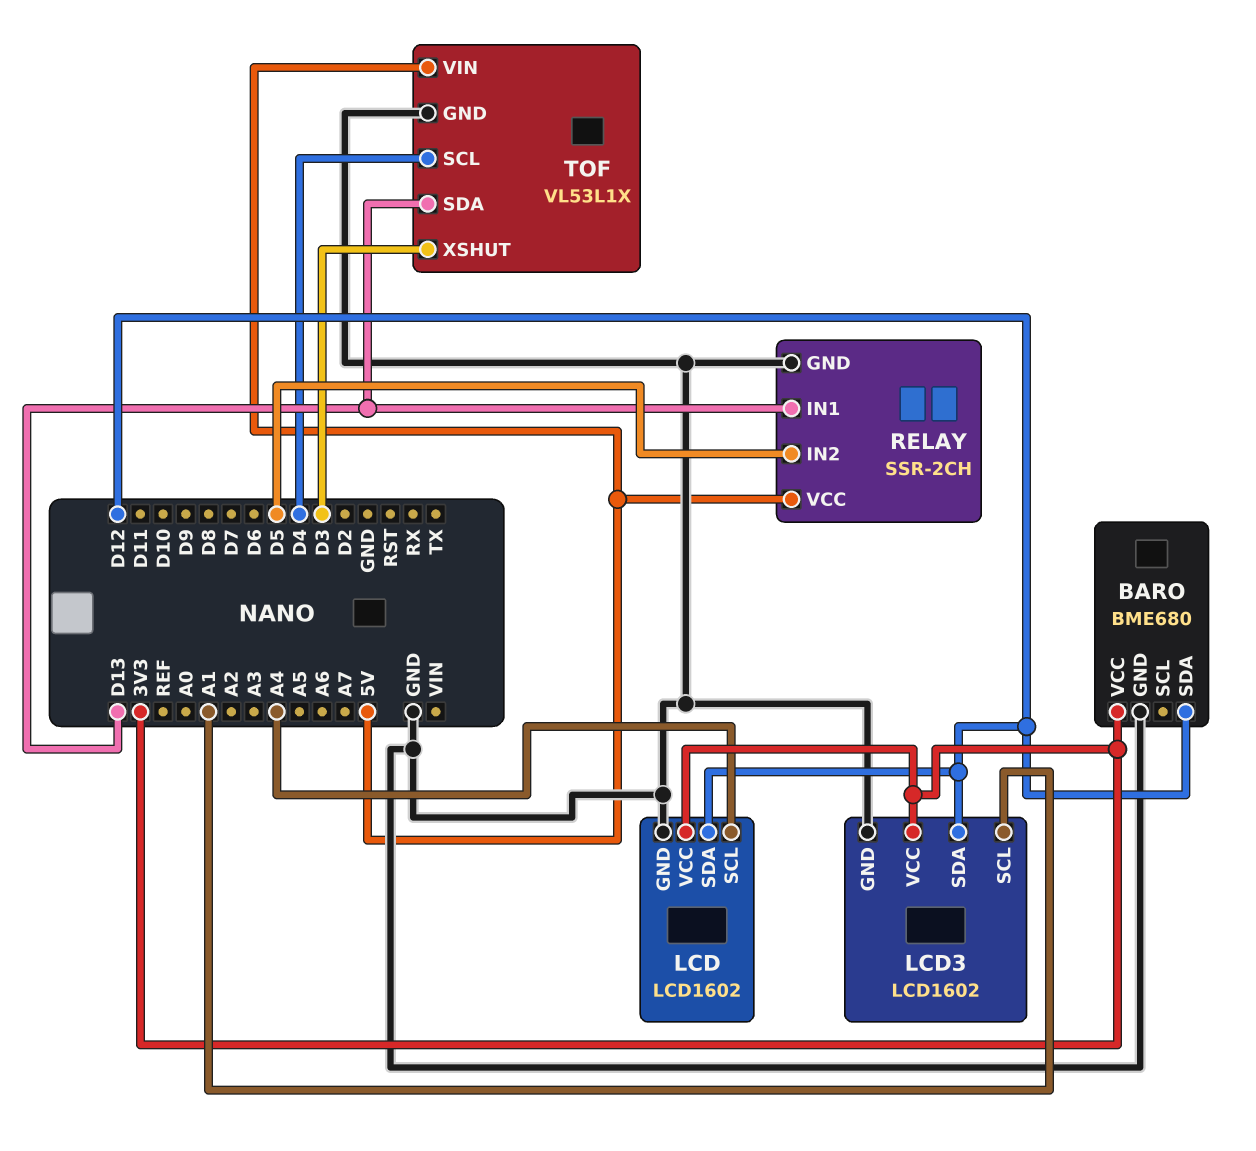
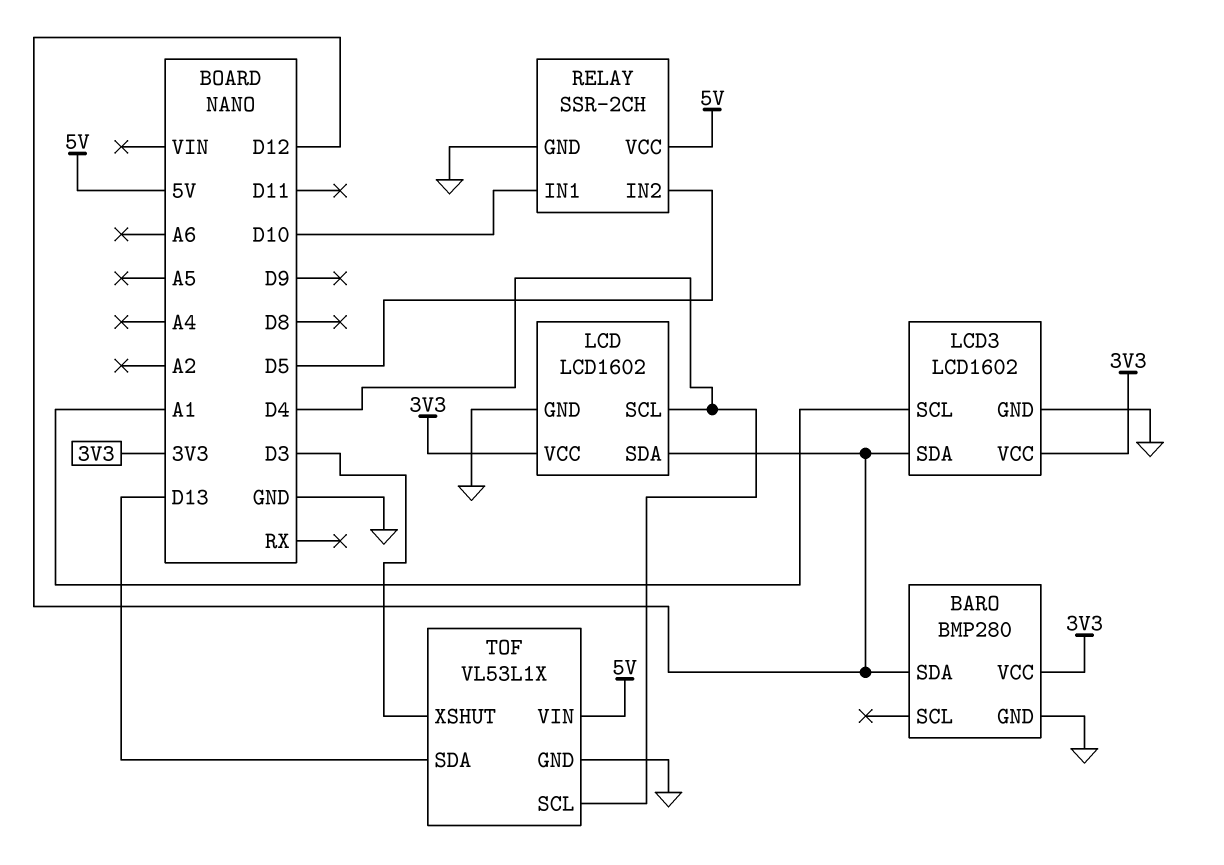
BARO: BME680 -> BMP280
LCD pin SCL: A4 -> D4
RELAY pin IN1: D13 -> D10

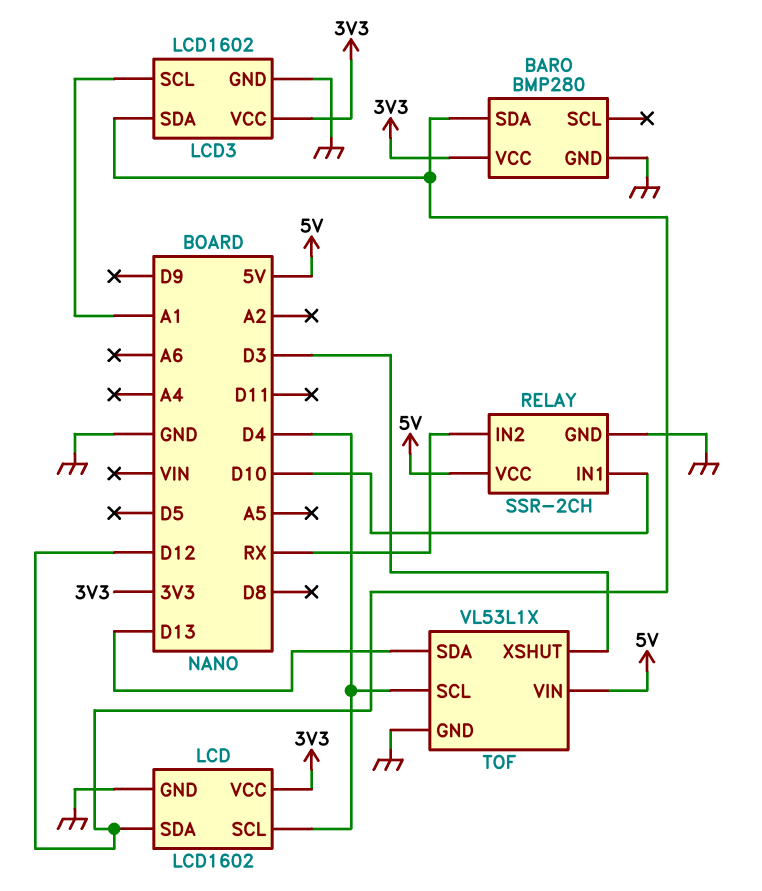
RELAY pin IN2: D5 -> RX

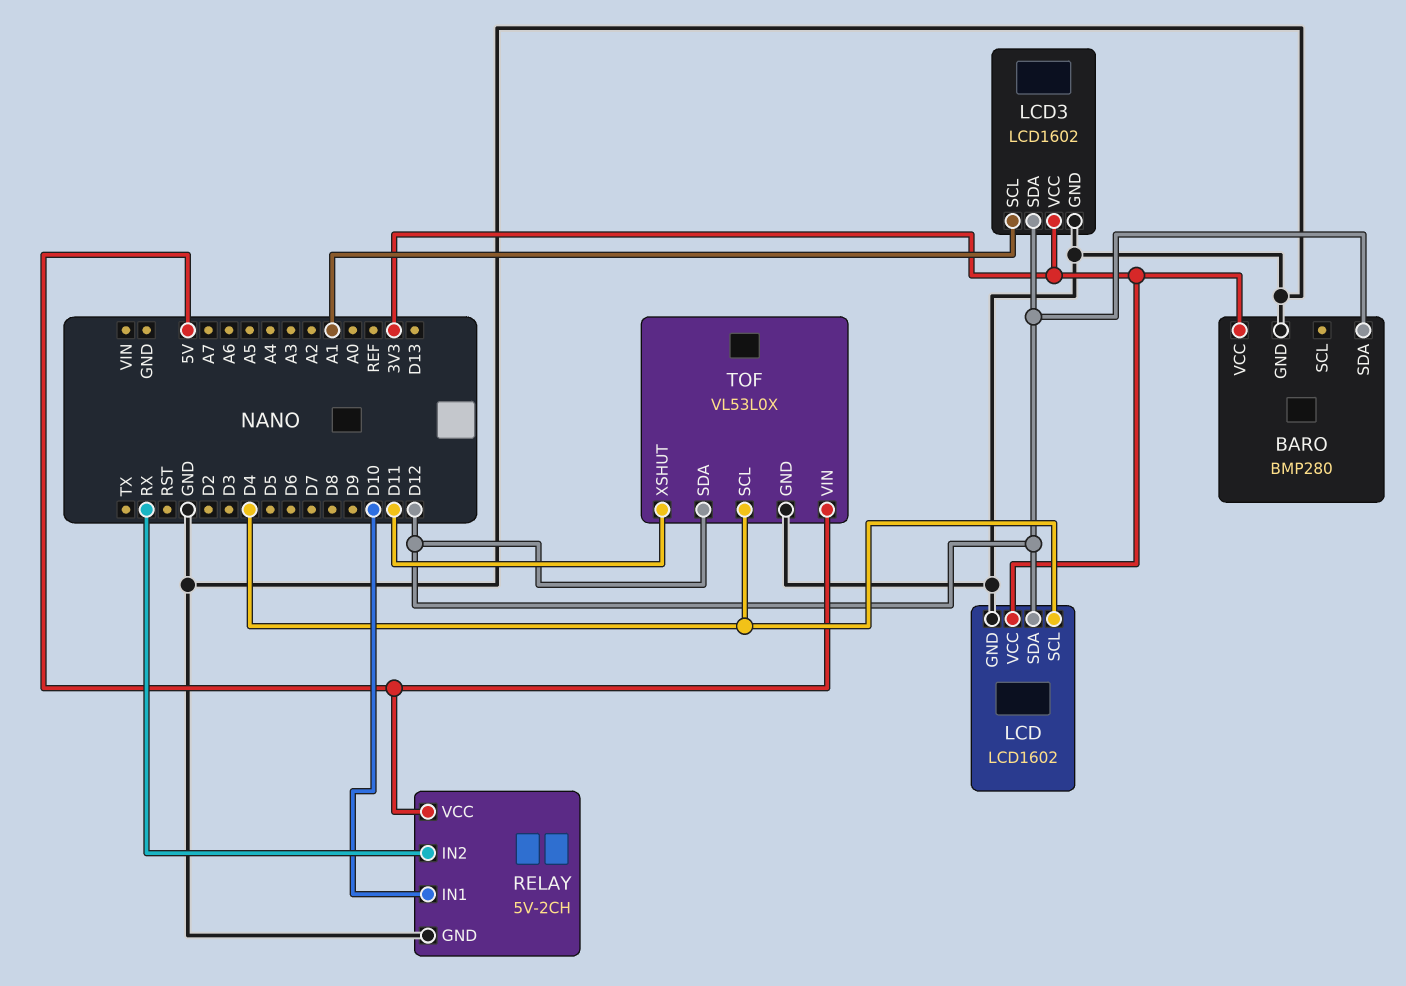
RELAY: SSR-2CH -> 5V-2CH
TOF: VL53L1X -> VL53L0X
TOF pin SDA: D13 -> D12
TOF pin XSHUT: D3 -> D11

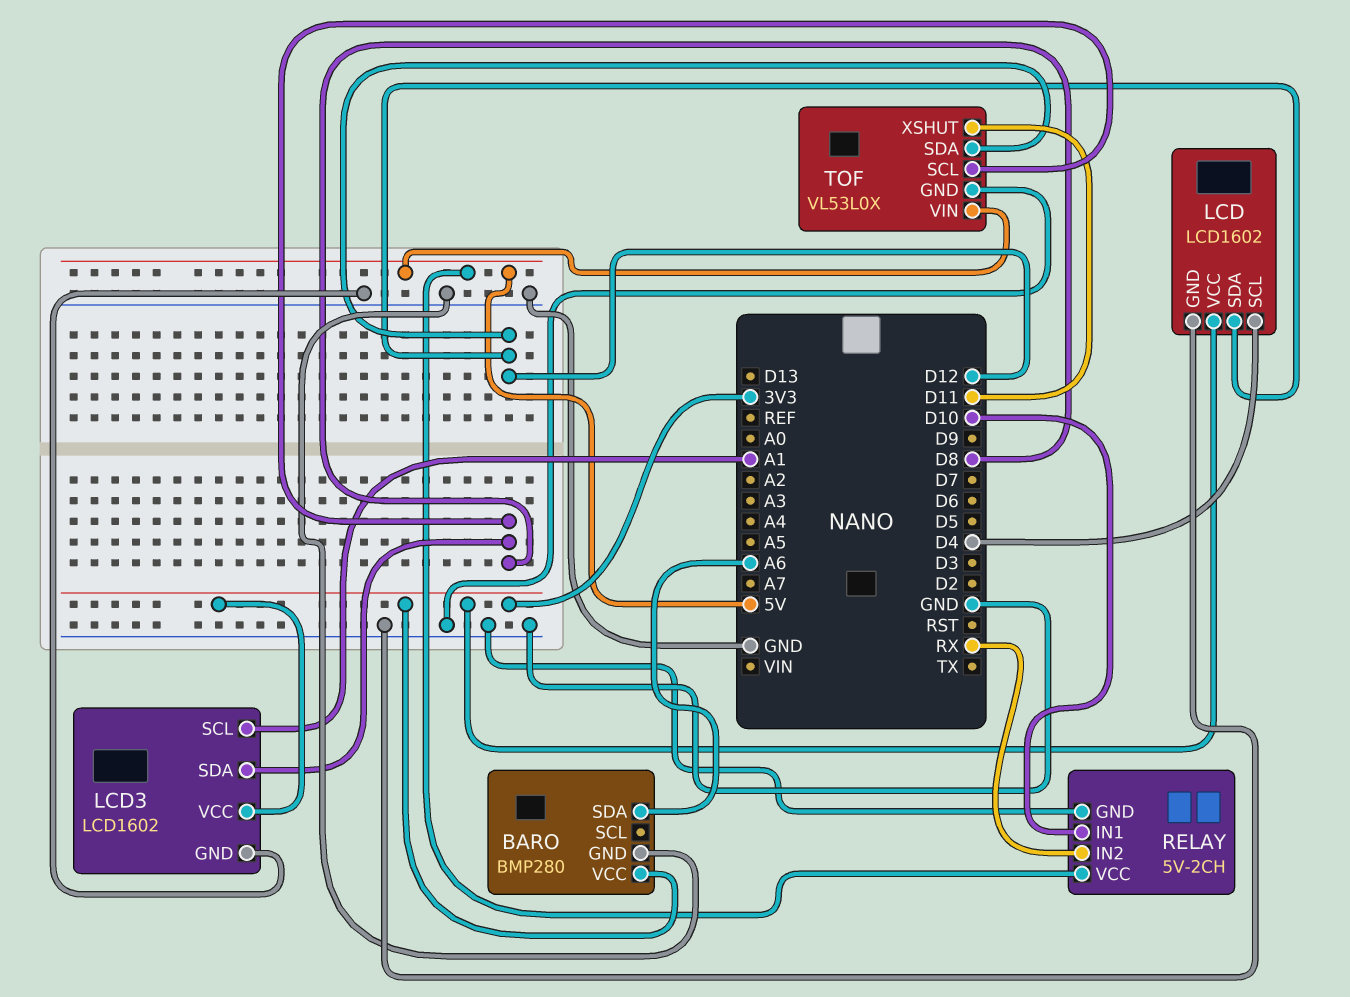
BARO pin SDA: D12 -> A6
LCD3 pin SDA: D12 -> D8
TOF pin SCL: D4 -> D8

